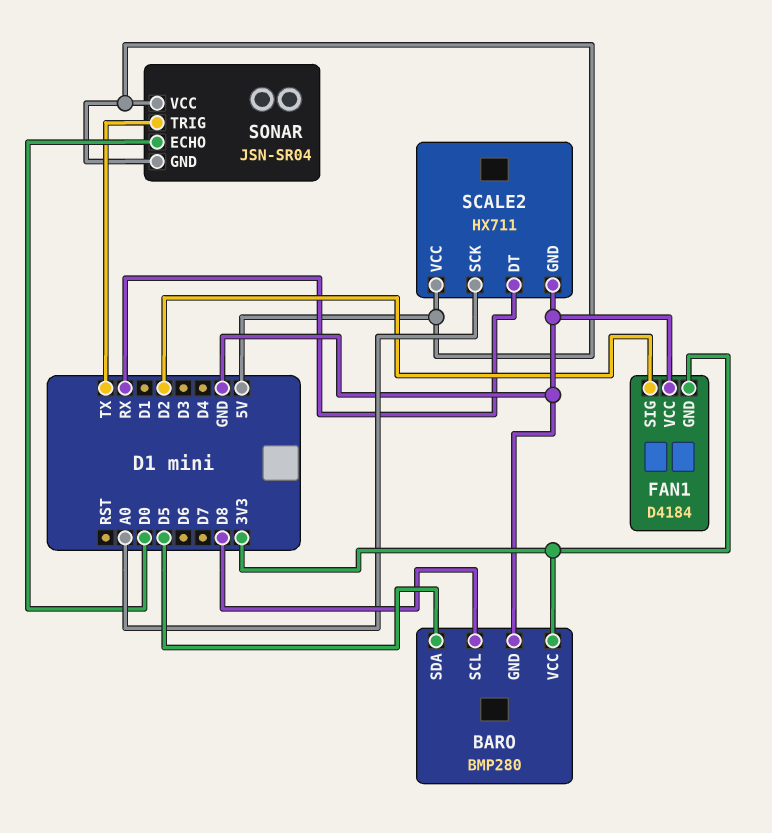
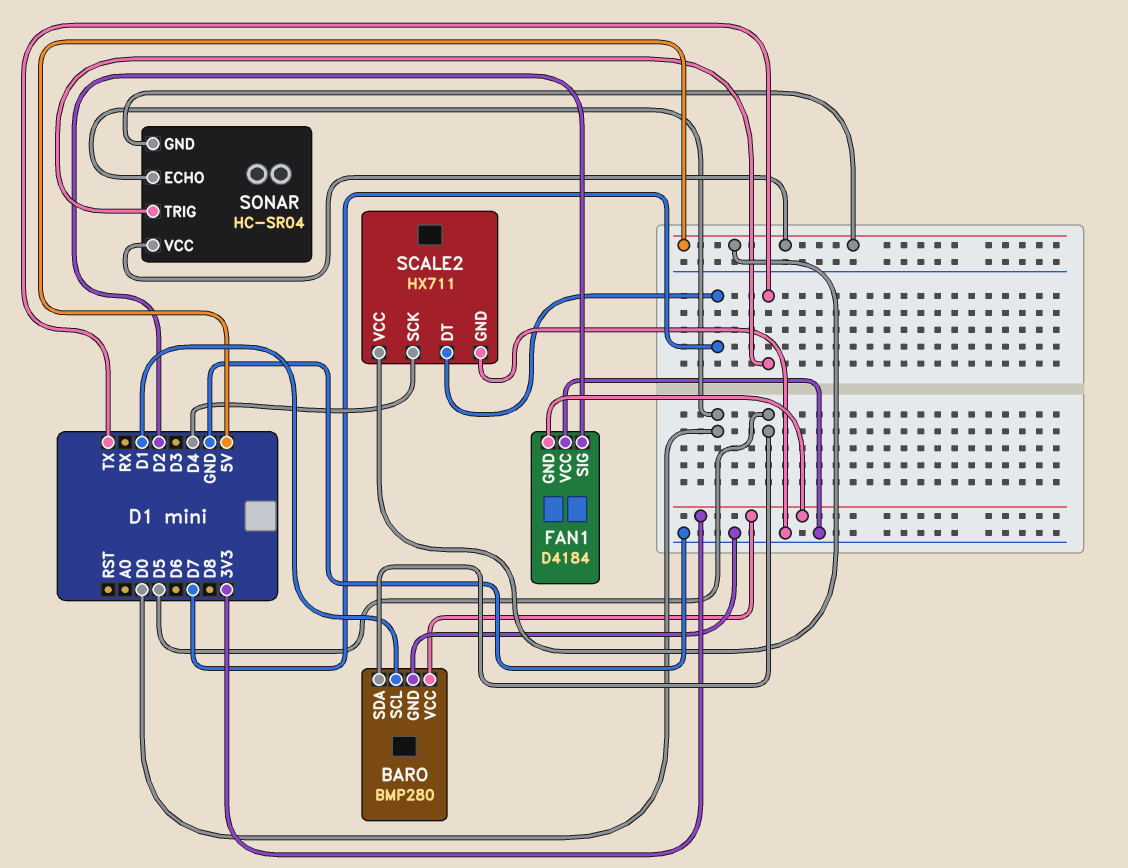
BARO pin SCL: D8 -> D1
SCALE2 pin DT: RX -> D7
SCALE2 pin SCK: A0 -> D4
SONAR: JSN-SR04 -> HC-SR04

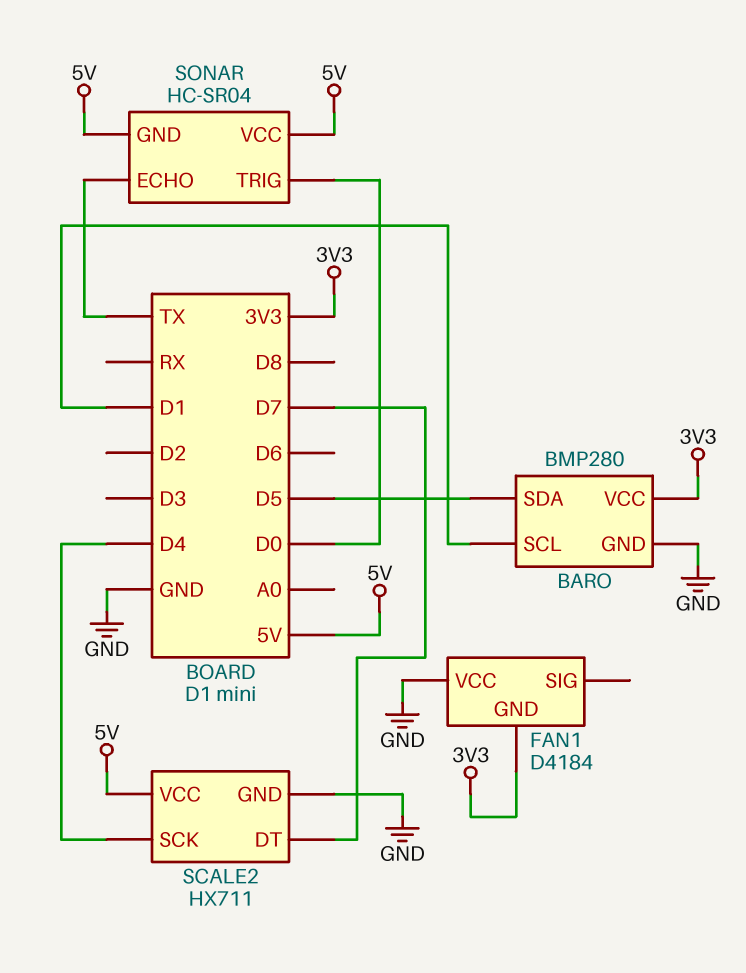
FAN1 pin SIG: D2 -> none
SONAR pin ECHO: D0 -> TX
SONAR pin TRIG: TX -> D0

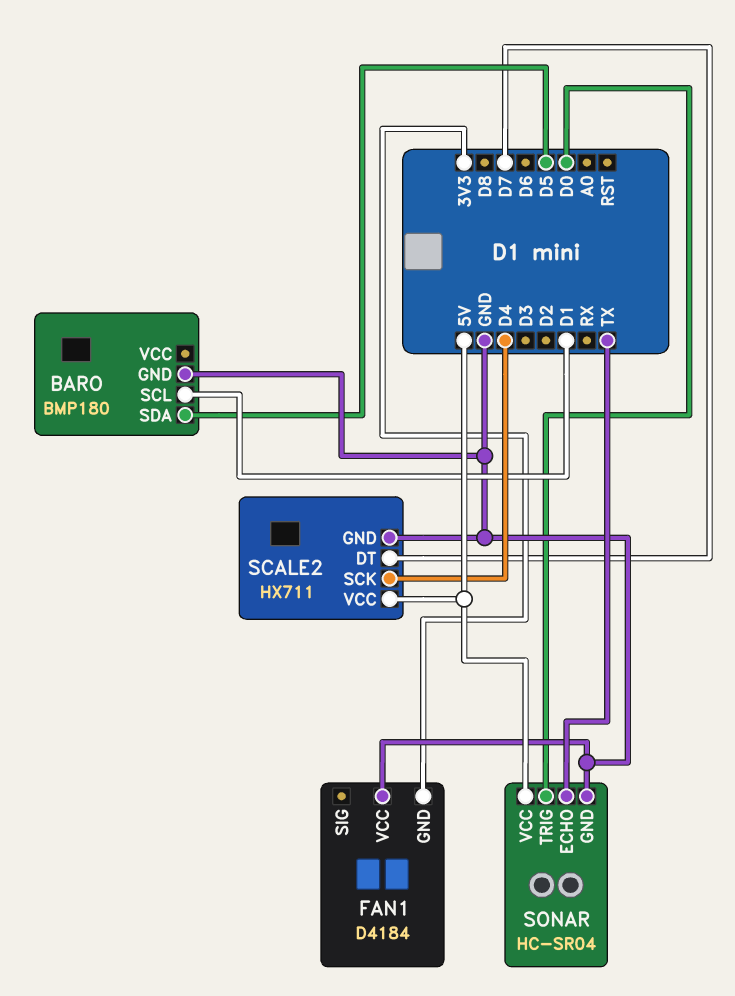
BARO: BMP280 -> BMP180
BARO pin VCC: 3V3 -> none
SONAR pin GND: 5V -> GND

